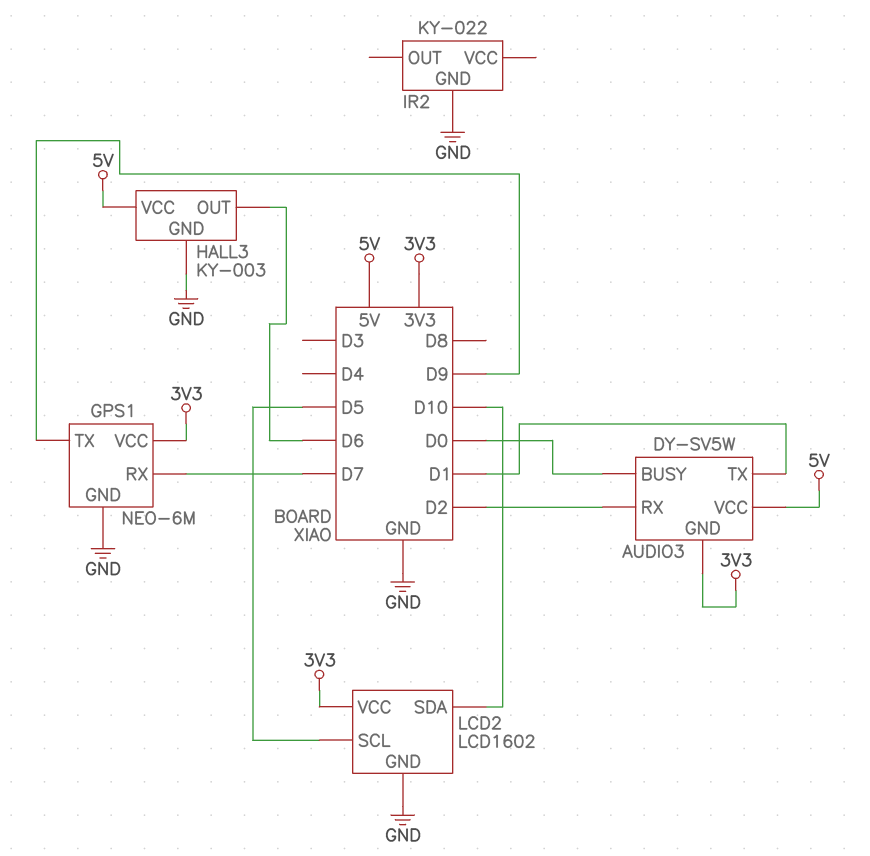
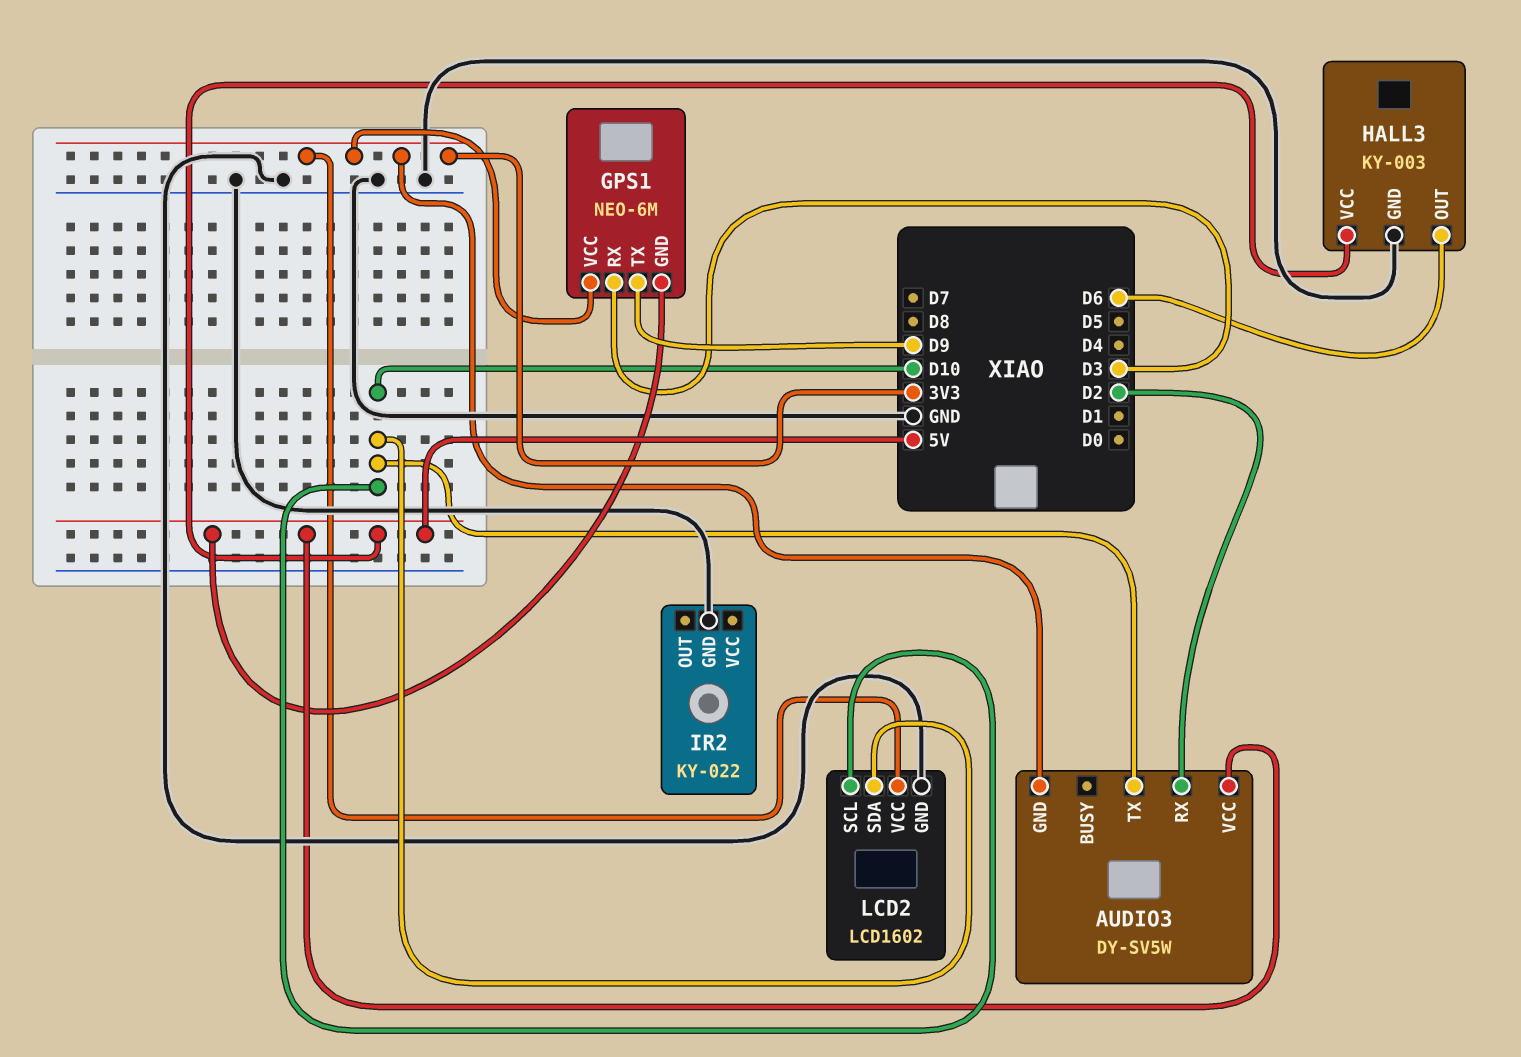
AUDIO3 pin BUSY: D0 -> none
AUDIO3 pin TX: D1 -> D10
GPS1 pin GND: GND -> 5V
GPS1 pin RX: D7 -> D3
LCD2 pin SCL: D5 -> D10

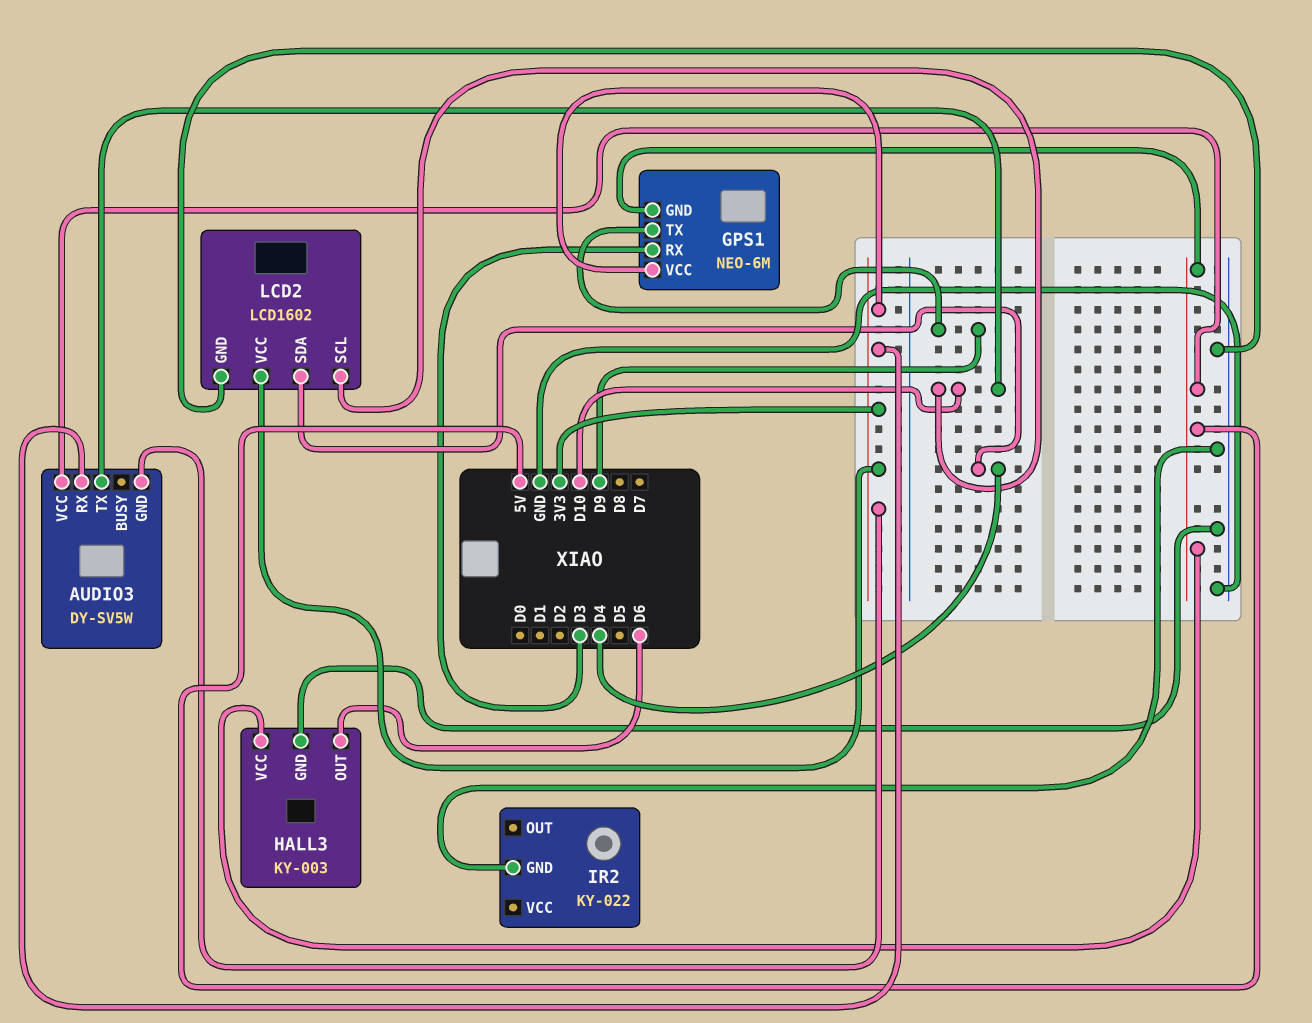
AUDIO3 pin RX: D2 -> 3V3
LCD2 pin SDA: D10 -> D4

